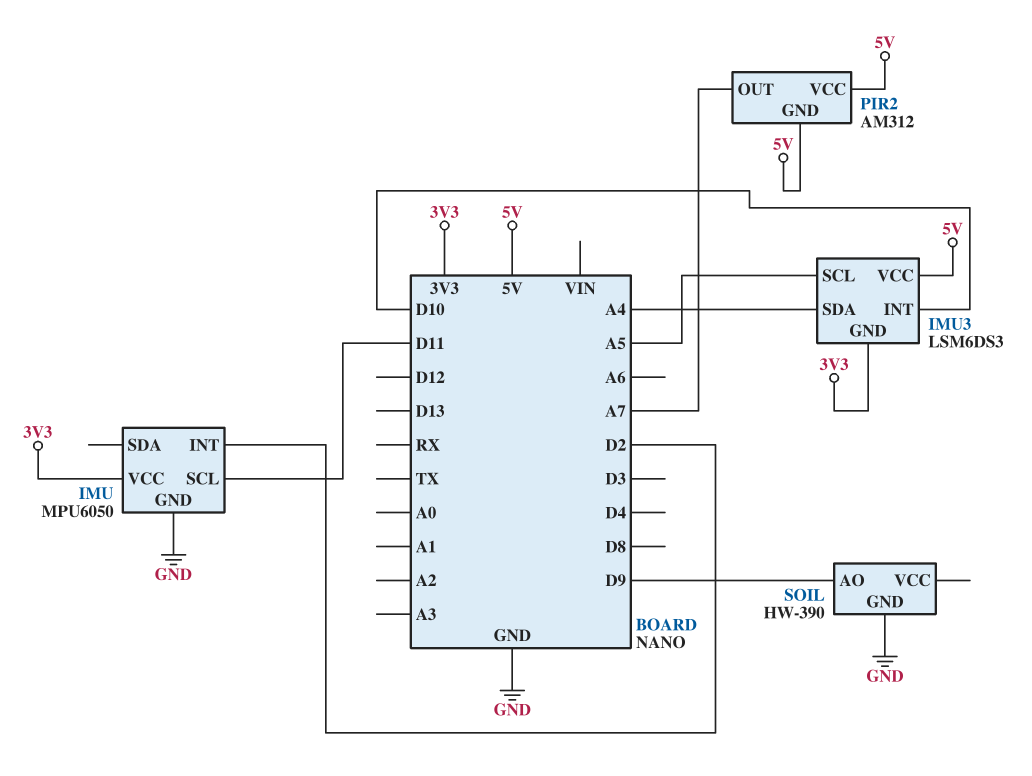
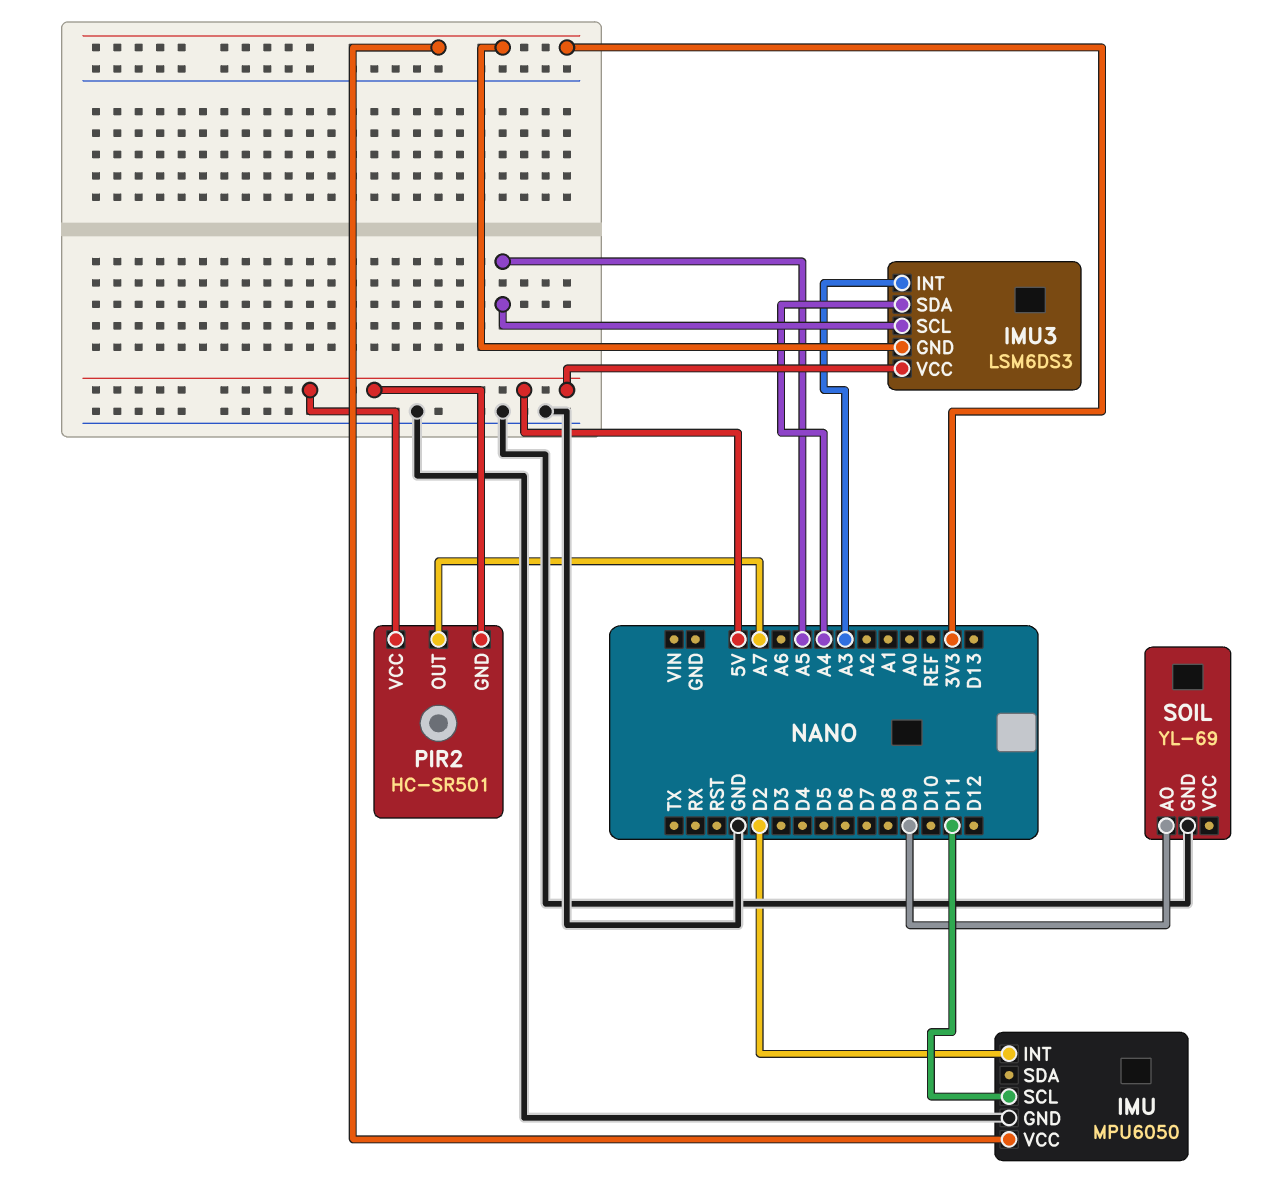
IMU3 pin INT: D10 -> A3
PIR2: AM312 -> HC-SR501
SOIL: HW-390 -> YL-69

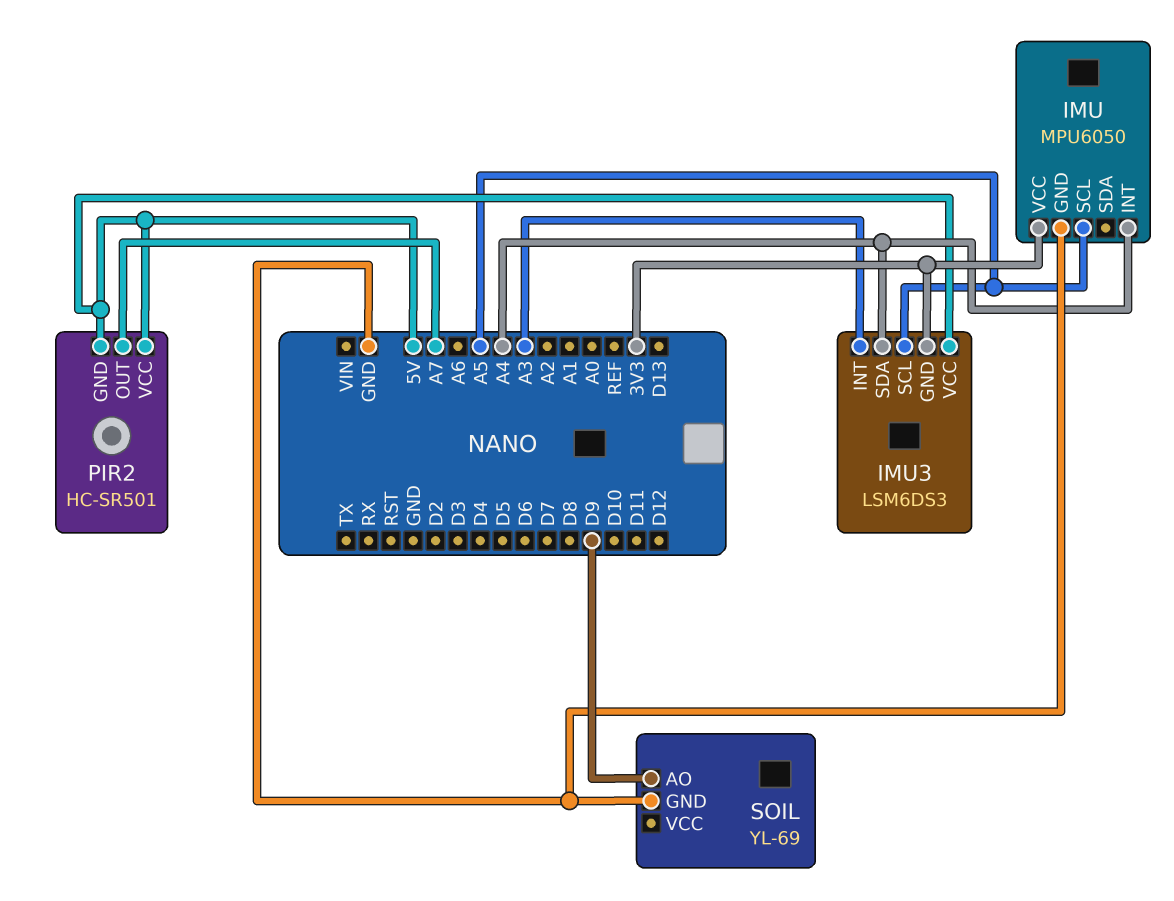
IMU pin INT: D2 -> A4
IMU pin SCL: D11 -> A5

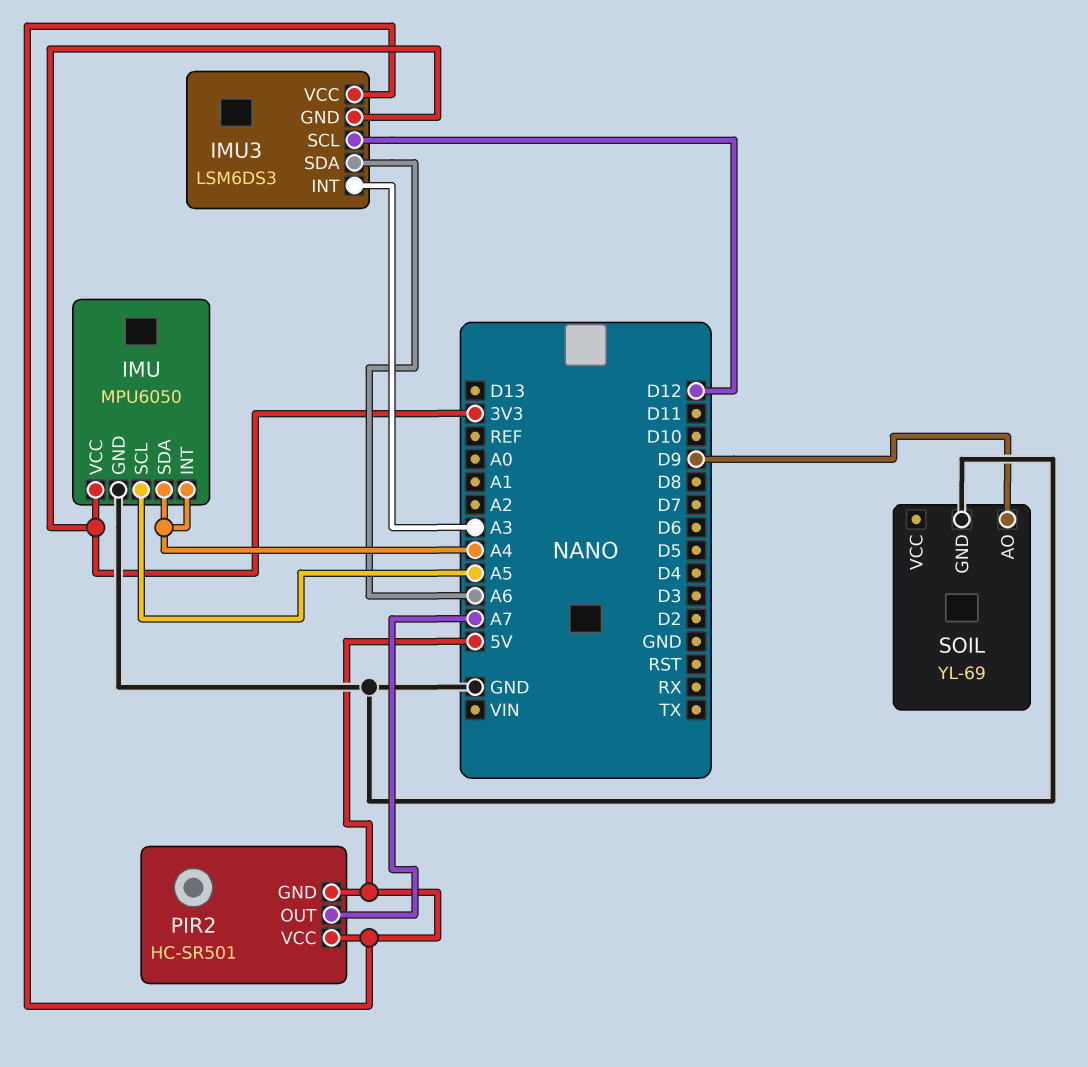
IMU pin SDA: none -> A4
IMU3 pin SCL: A5 -> D12
IMU3 pin SDA: A4 -> A6

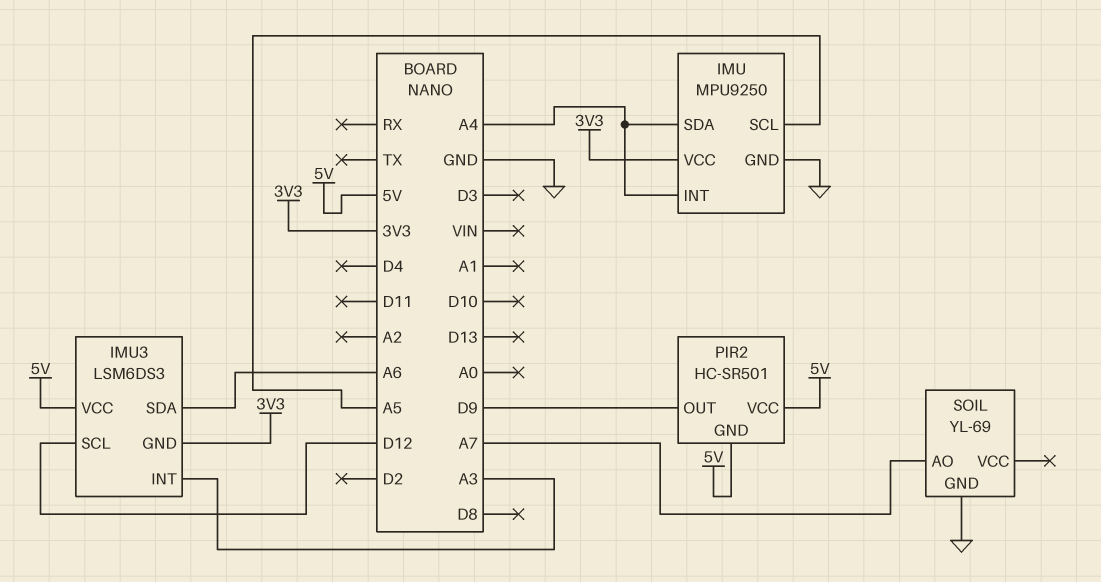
IMU: MPU6050 -> MPU9250
PIR2 pin OUT: A7 -> D9
SOIL pin AO: D9 -> A7

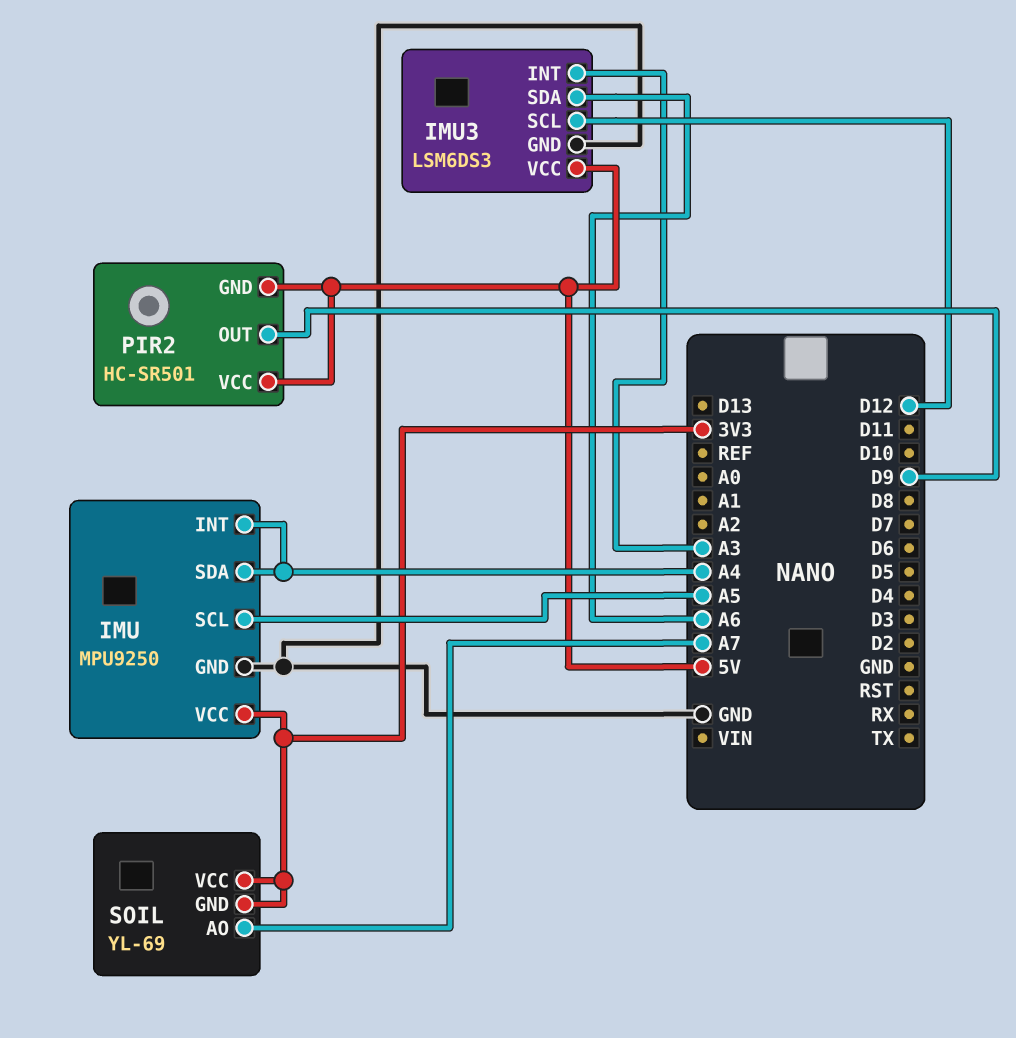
IMU3 pin GND: 3V3 -> GND
SOIL pin GND: GND -> 3V3
SOIL pin VCC: none -> 3V3

